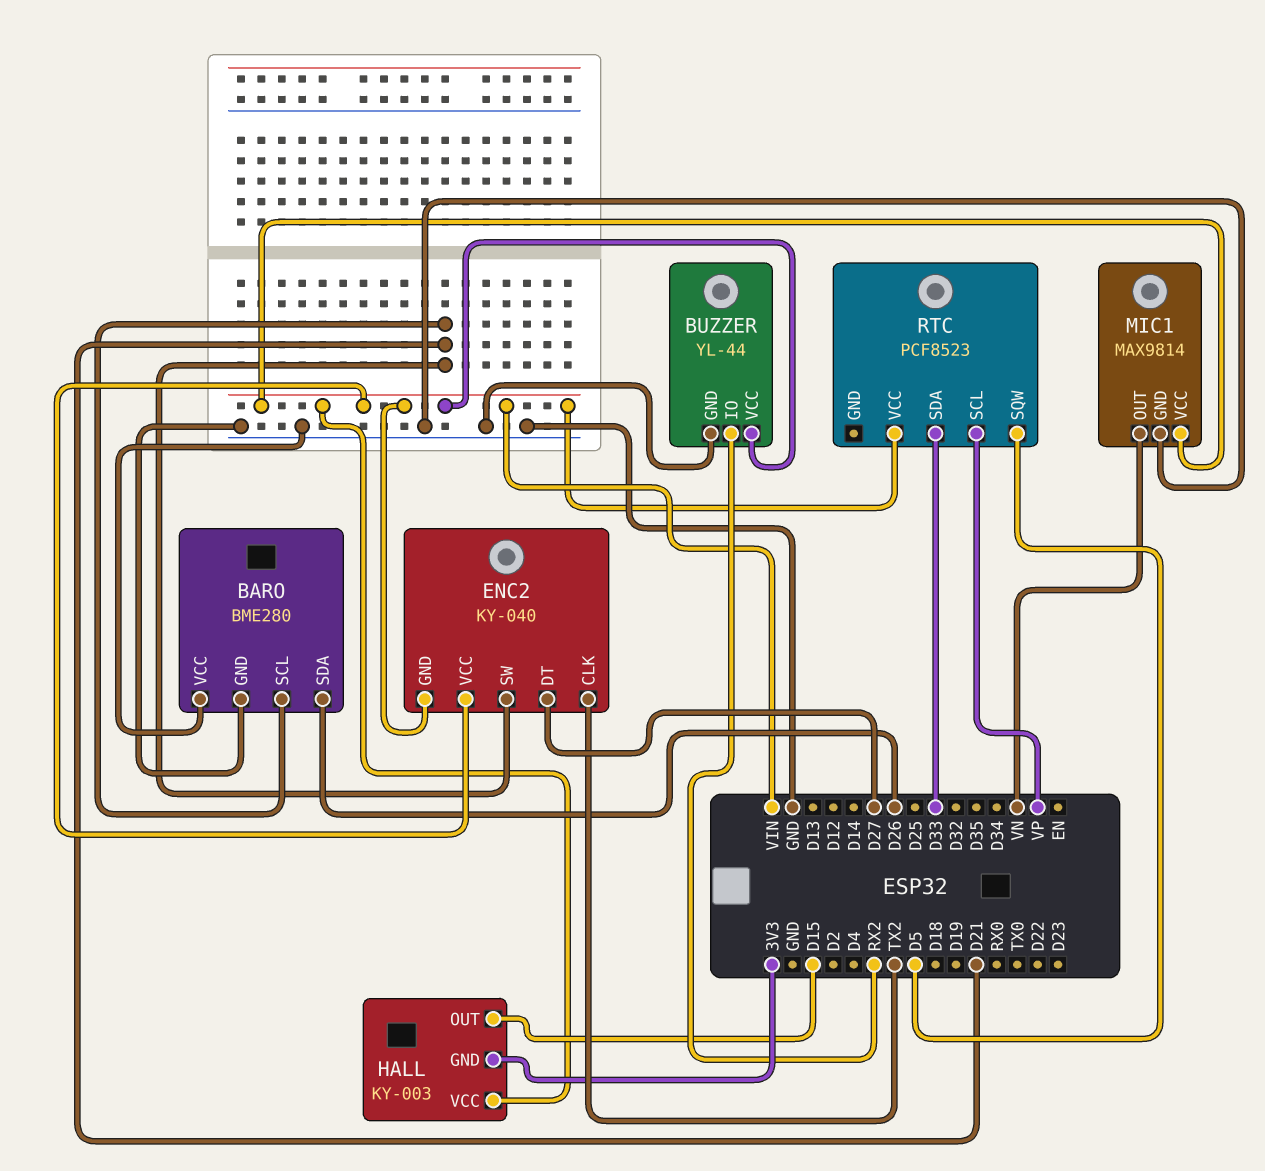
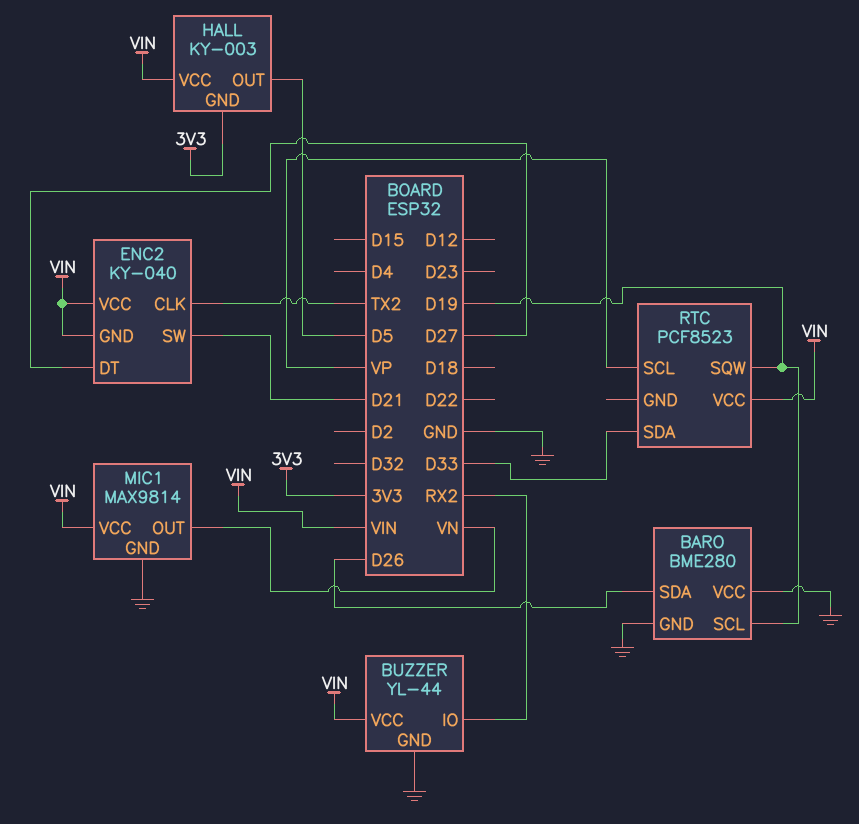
BARO pin SCL: D21 -> D19
HALL pin OUT: D15 -> D5
RTC pin SQW: D5 -> D19

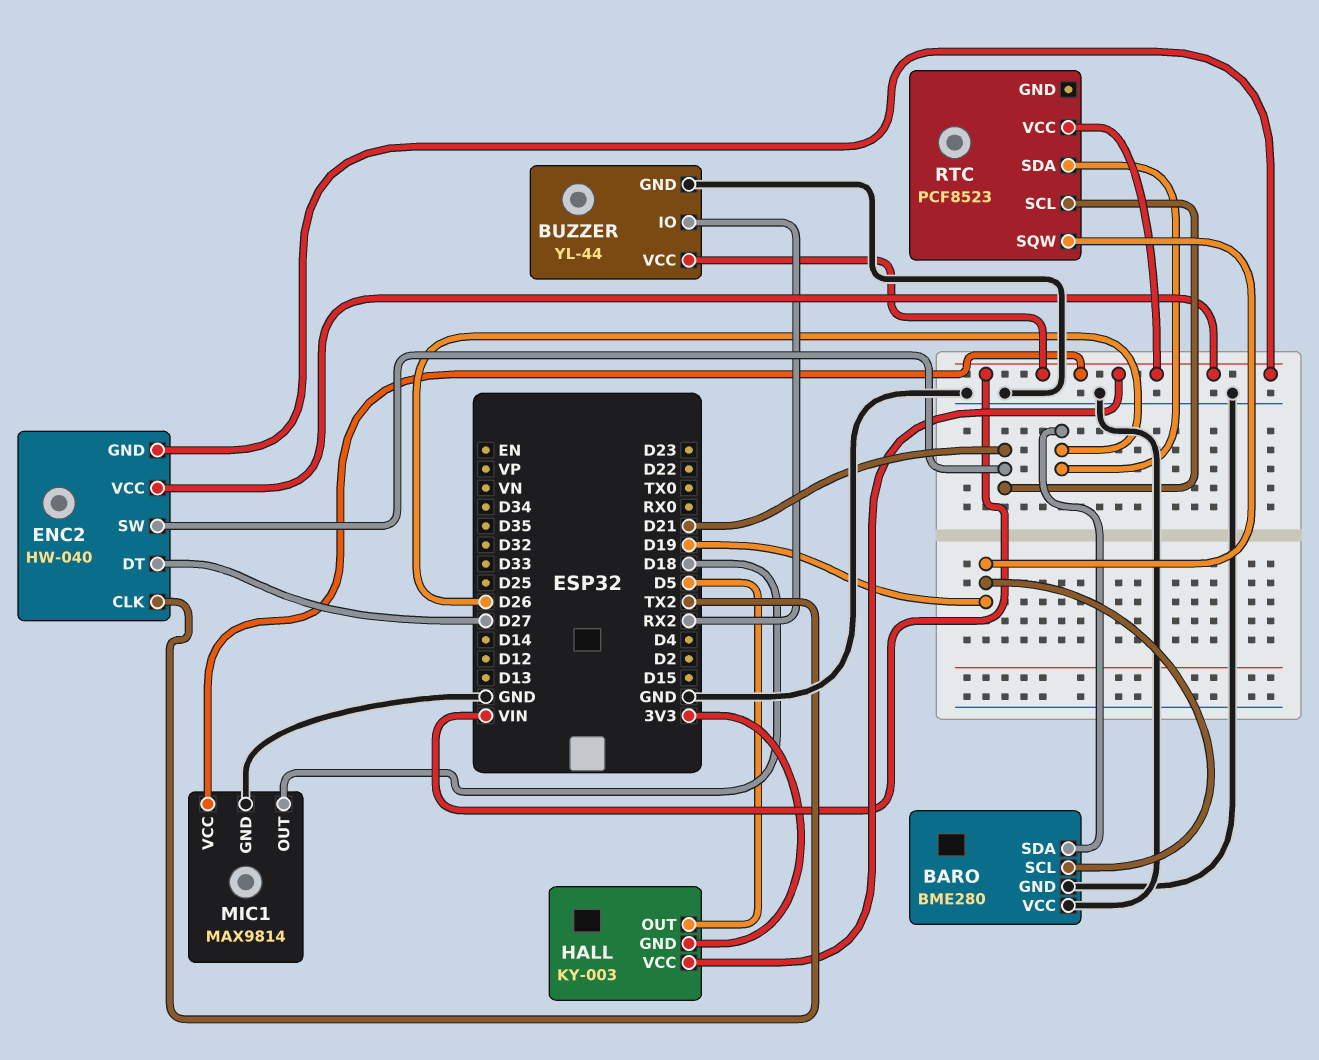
ENC2: KY-040 -> HW-040
MIC1 pin OUT: VN -> D18
RTC pin SCL: VP -> D21
RTC pin SDA: D33 -> D26

